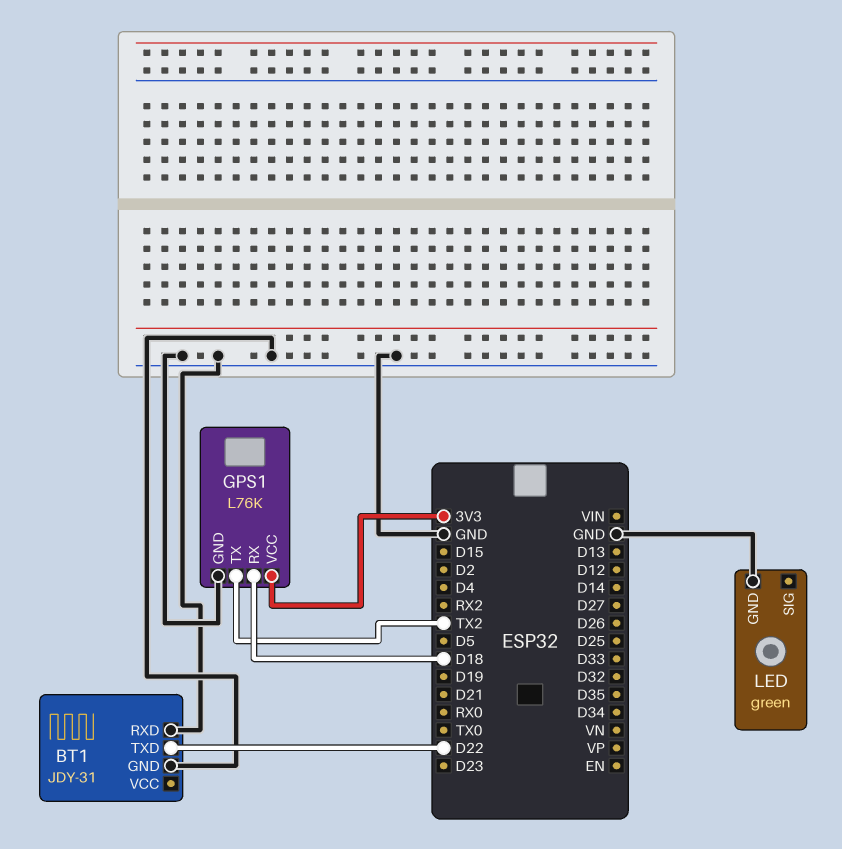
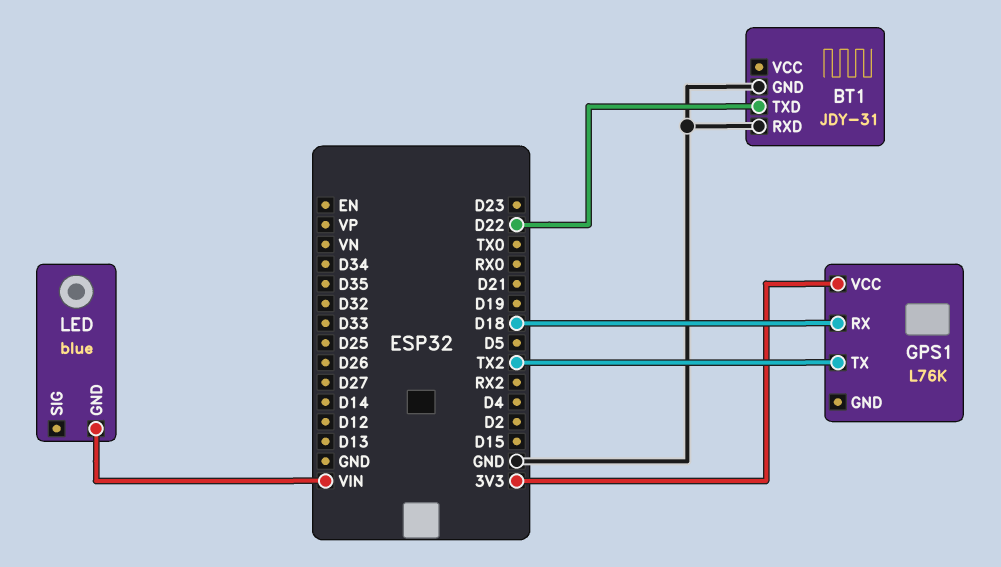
GPS1 pin GND: GND -> none
LED: green -> blue
LED pin GND: GND -> VIN

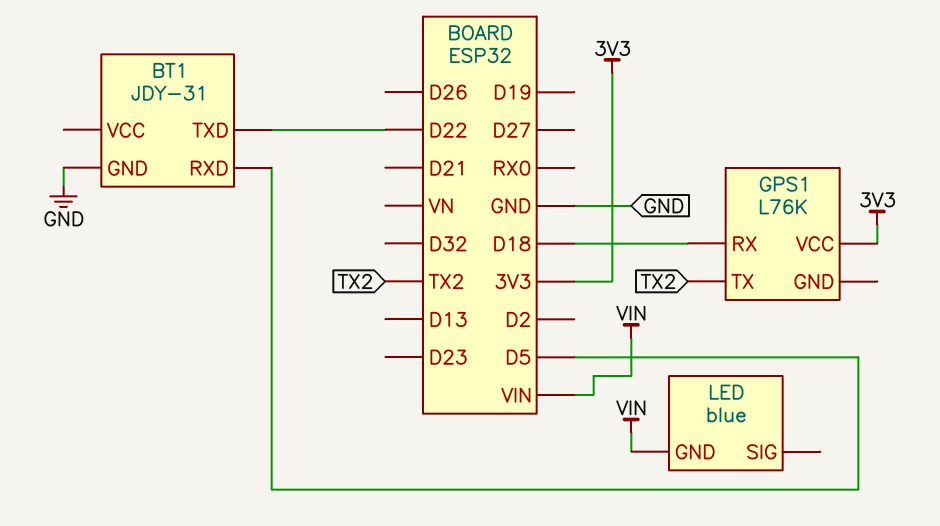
BT1 pin RXD: GND -> D5

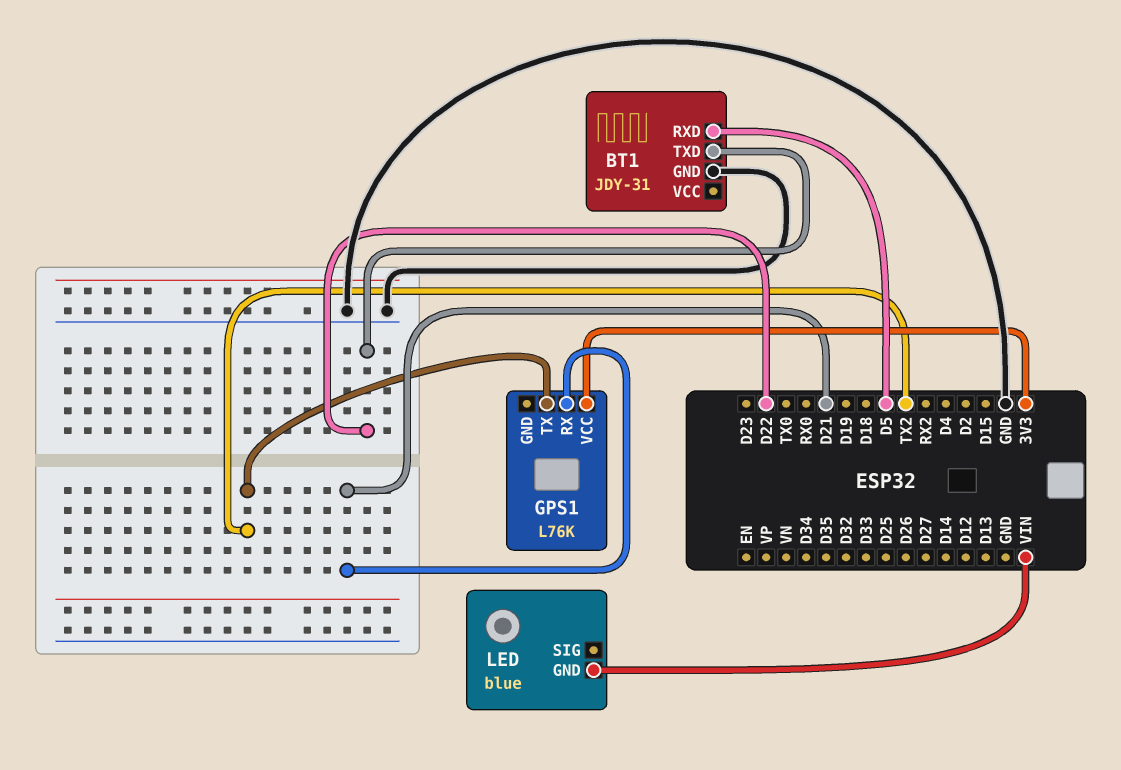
GPS1 pin RX: D18 -> D21

